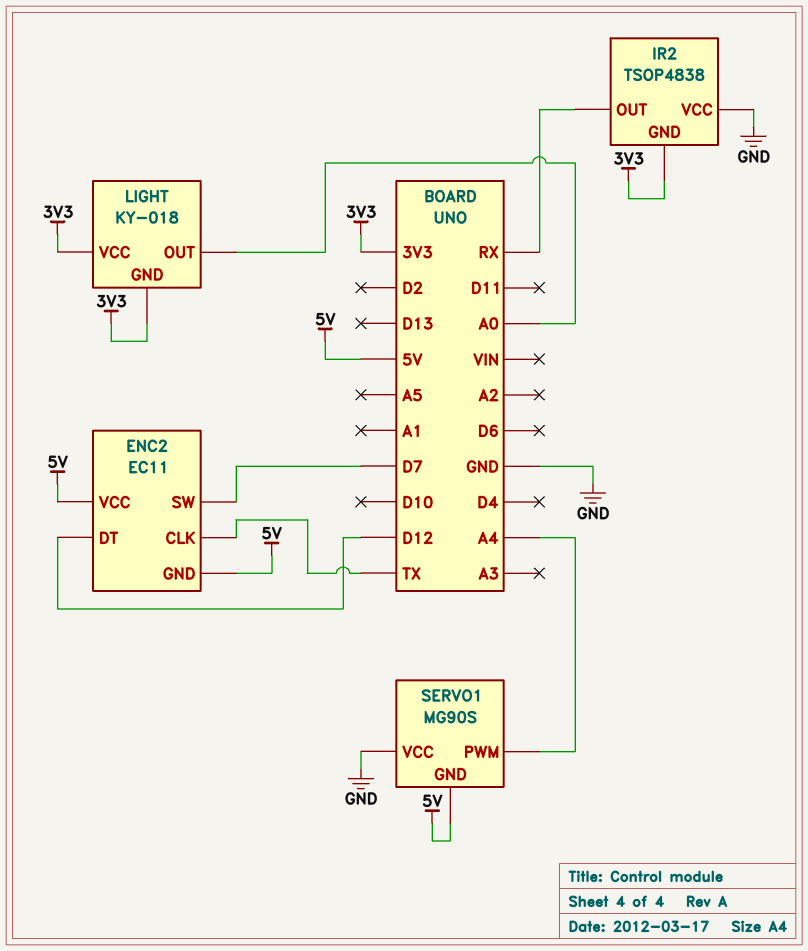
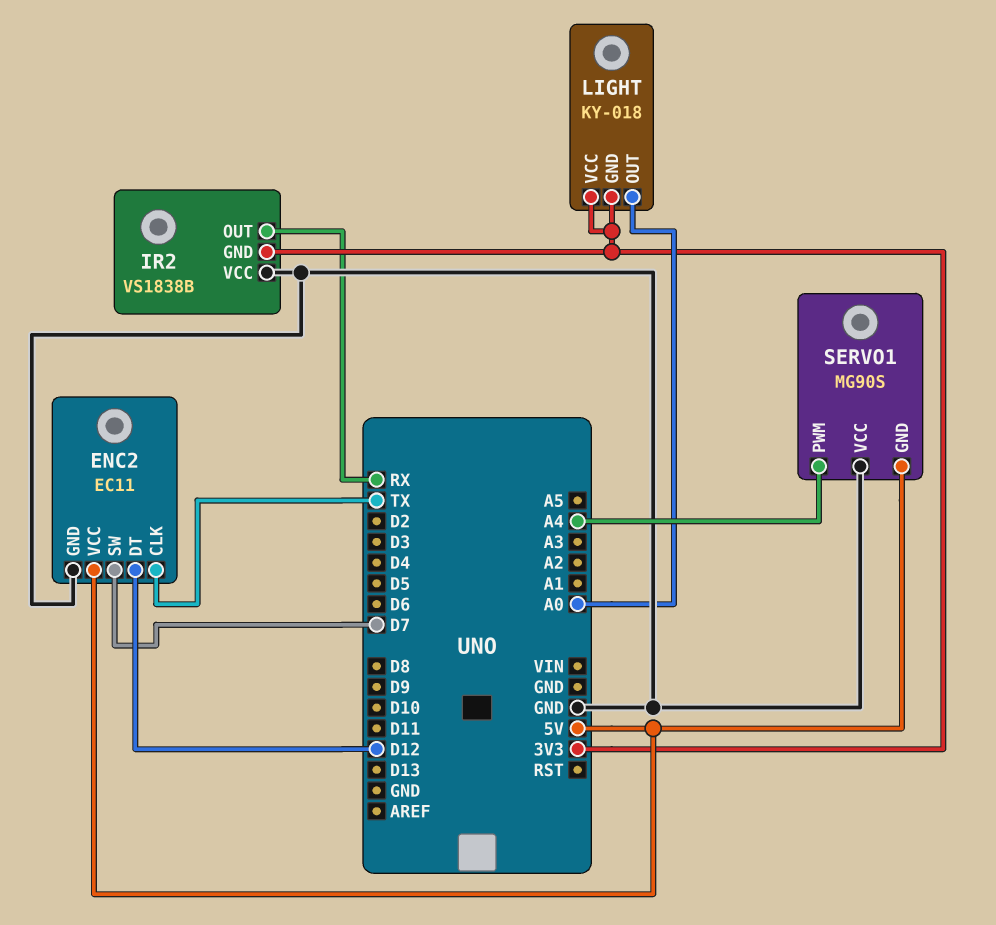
ENC2 pin GND: 5V -> GND
IR2: TSOP4838 -> VS1838B

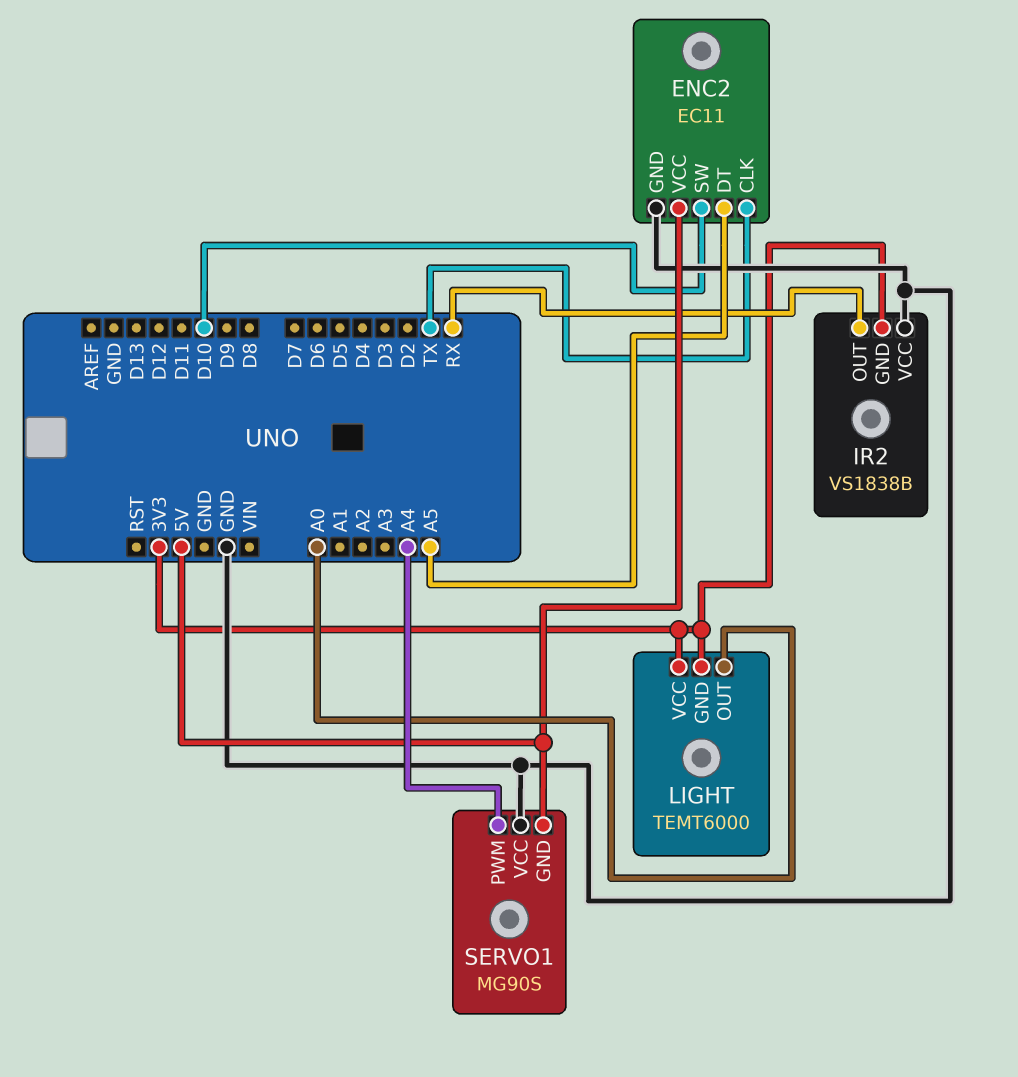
ENC2 pin DT: D12 -> A5
ENC2 pin SW: D7 -> D10
LIGHT: KY-018 -> TEMT6000

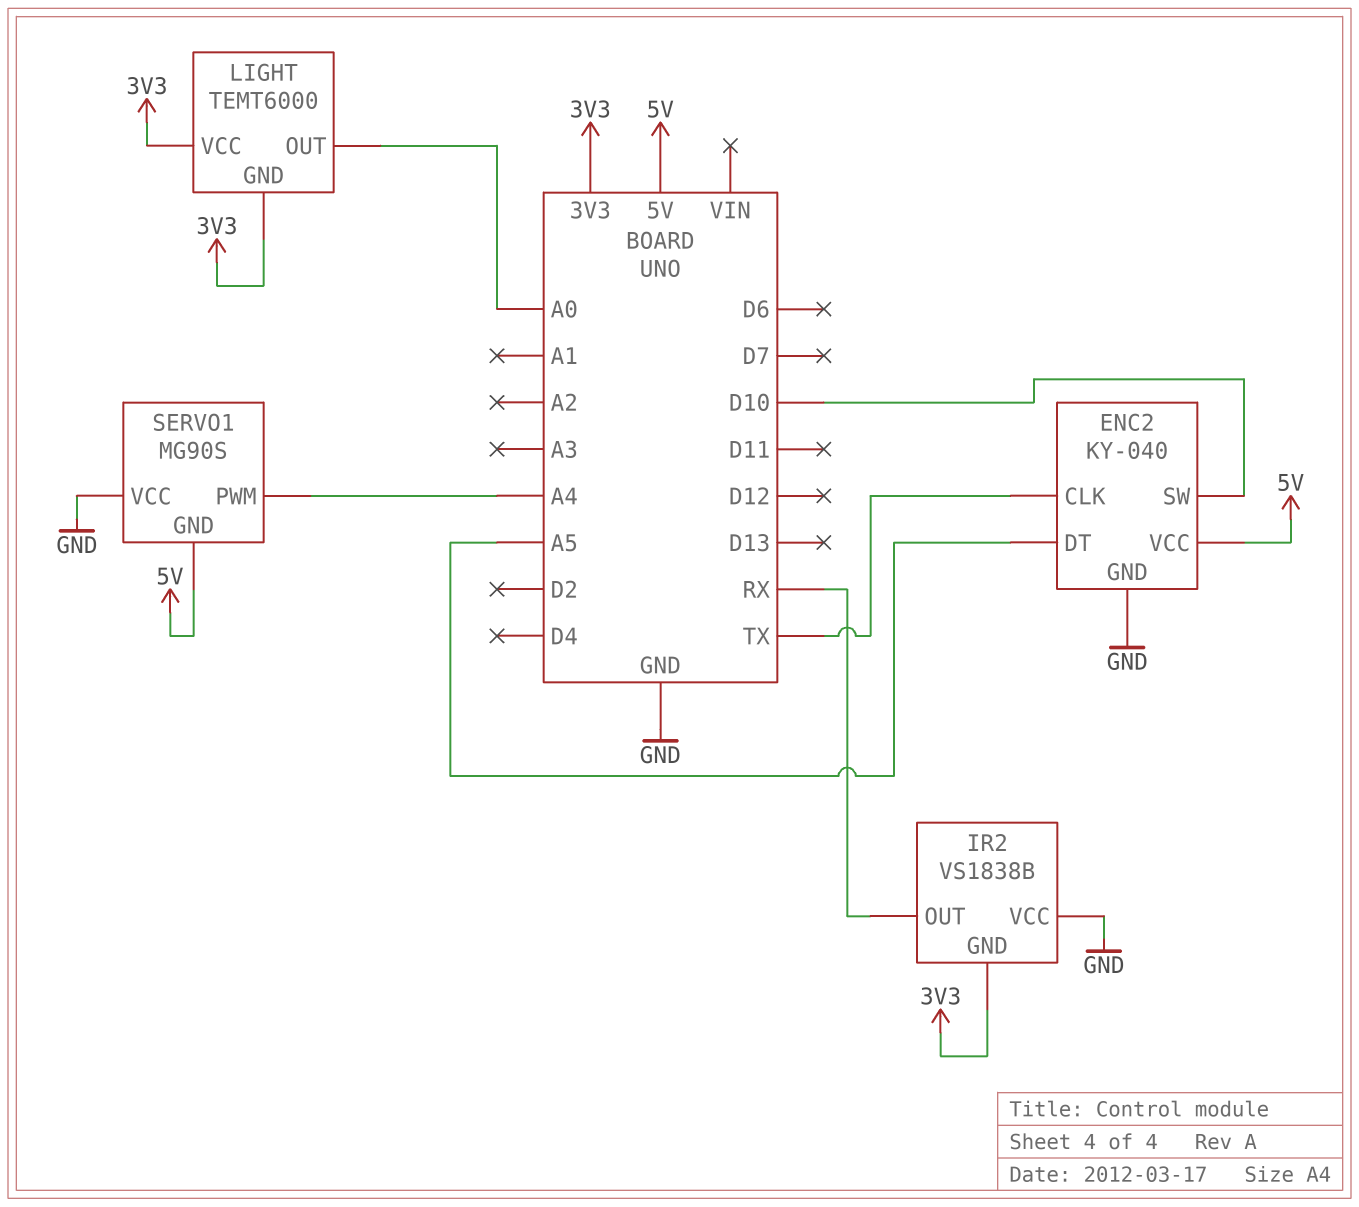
ENC2: EC11 -> KY-040

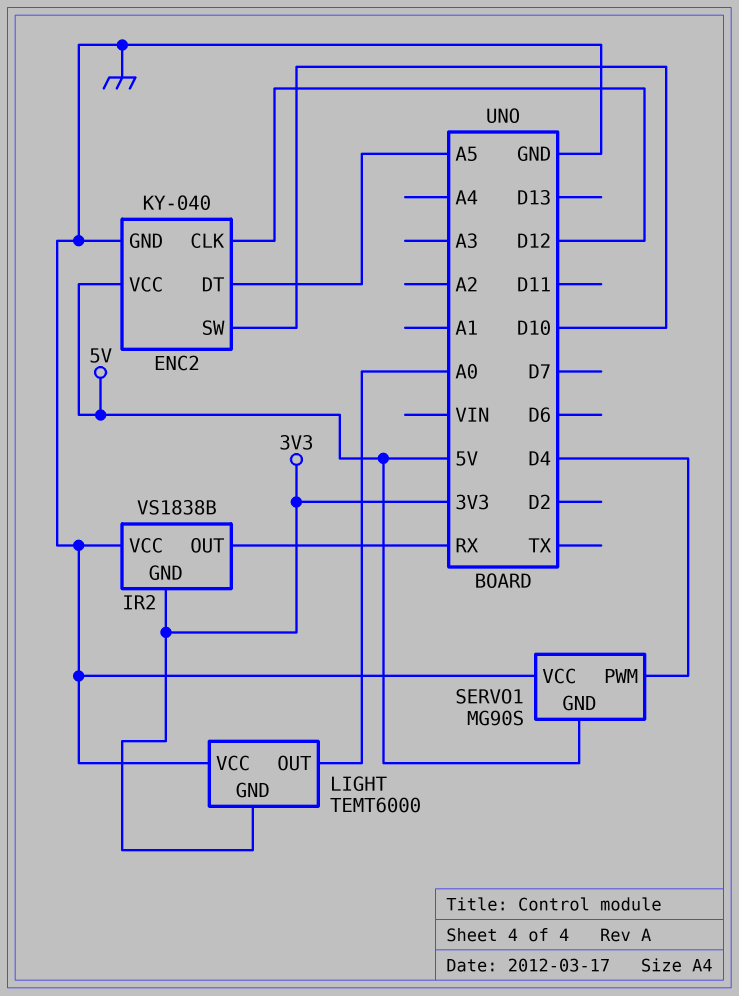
ENC2 pin CLK: TX -> D12
LIGHT pin VCC: 3V3 -> GND
SERVO1 pin PWM: A4 -> D4

